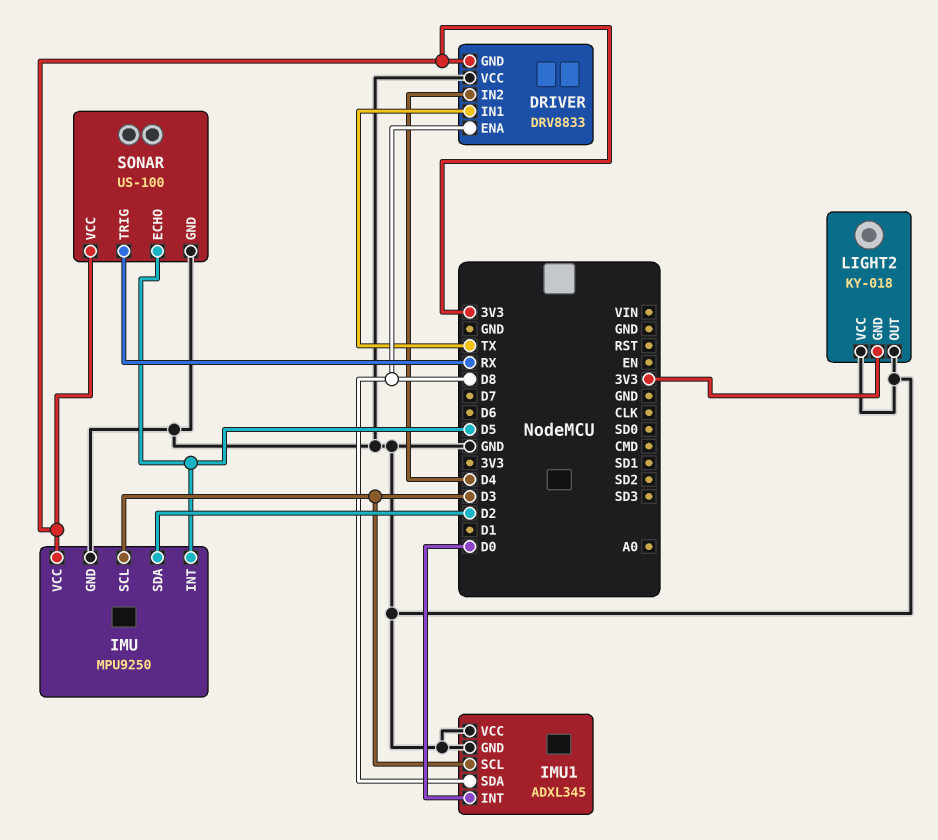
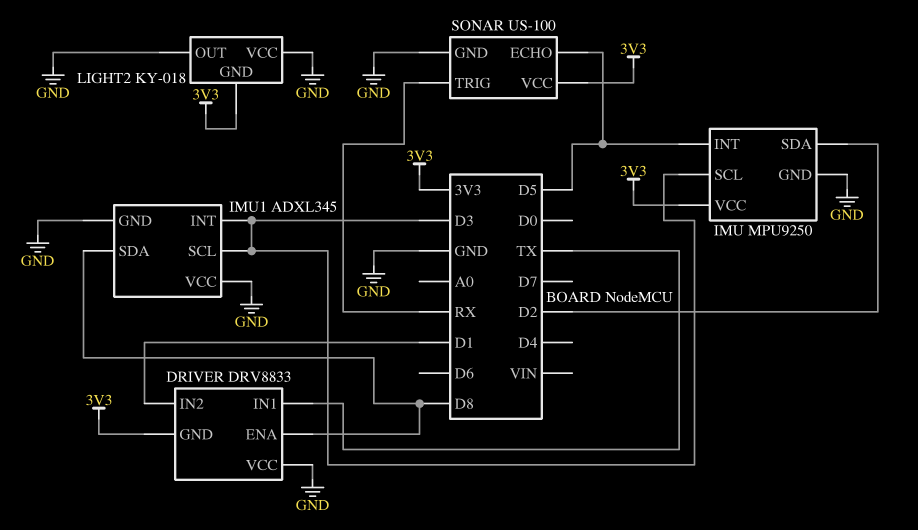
DRIVER pin IN2: D4 -> D1
IMU1 pin INT: D0 -> D3

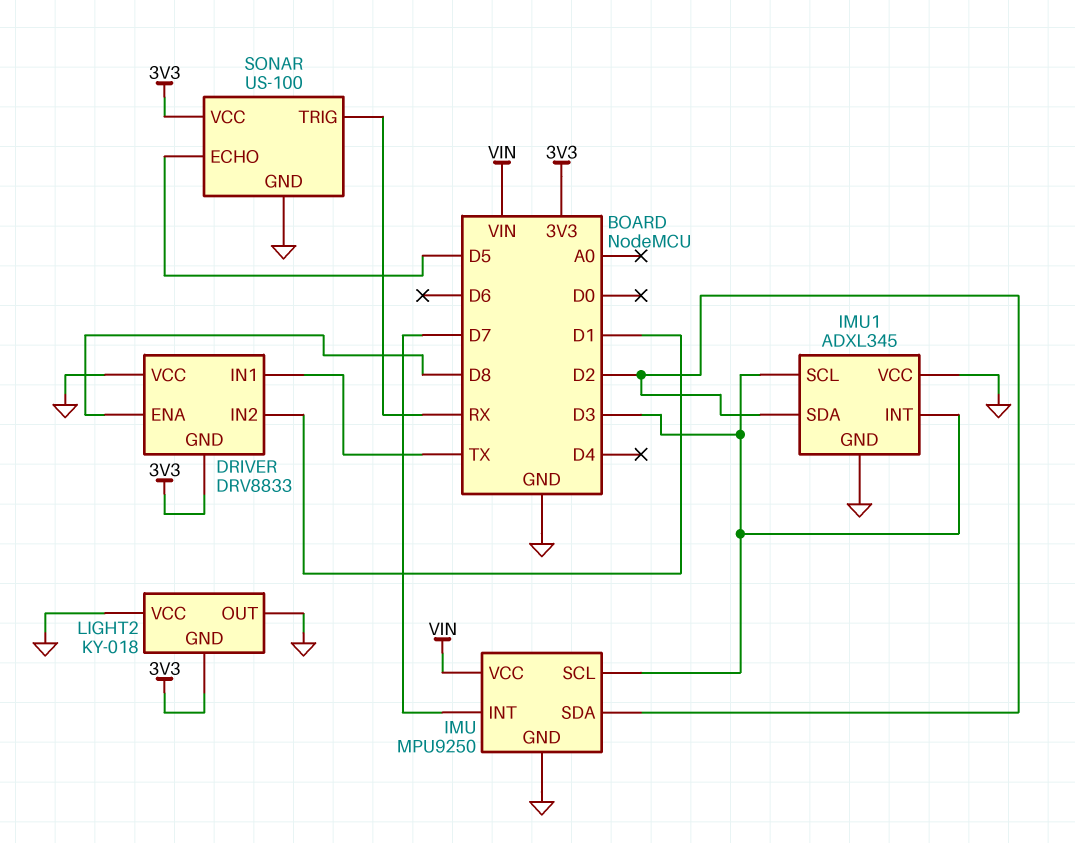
IMU pin INT: D5 -> D7
IMU pin VCC: 3V3 -> VIN
IMU1 pin SDA: D8 -> D2

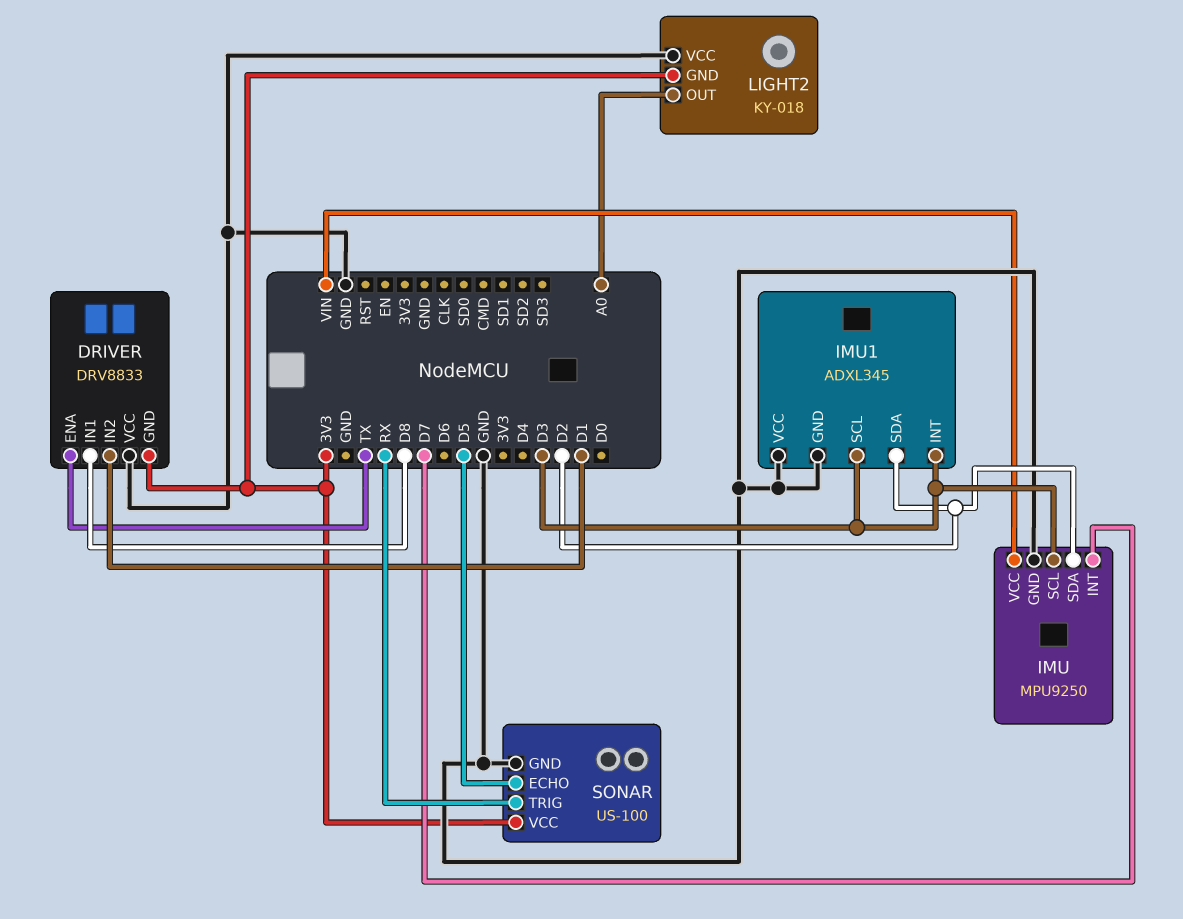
DRIVER pin ENA: D8 -> TX
DRIVER pin IN1: TX -> D8
LIGHT2 pin OUT: GND -> A0

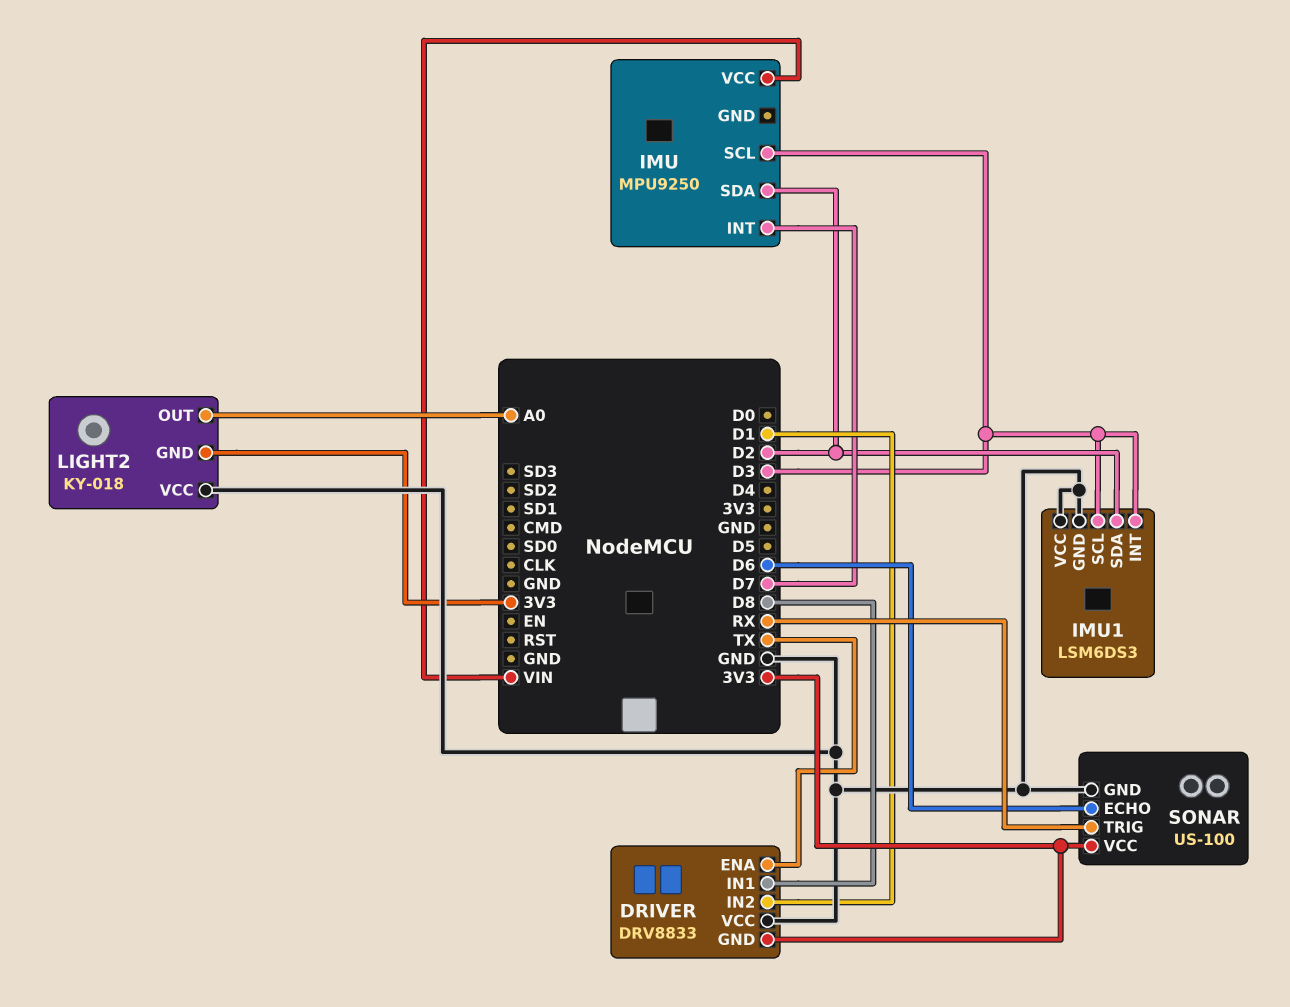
IMU pin GND: GND -> none
IMU1: ADXL345 -> LSM6DS3
SONAR pin ECHO: D5 -> D6

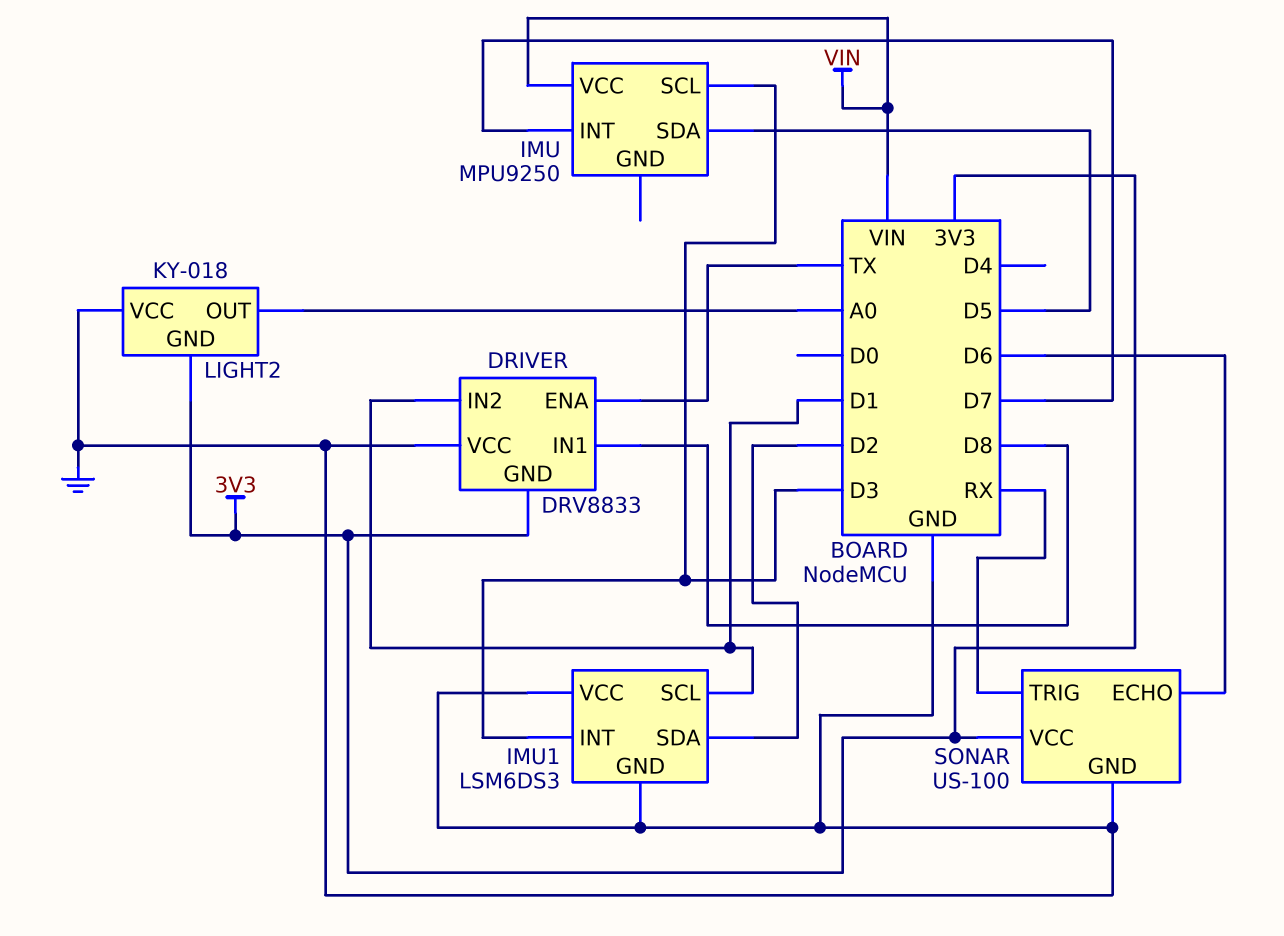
IMU pin SDA: D2 -> D5
IMU1 pin SCL: D3 -> D1

